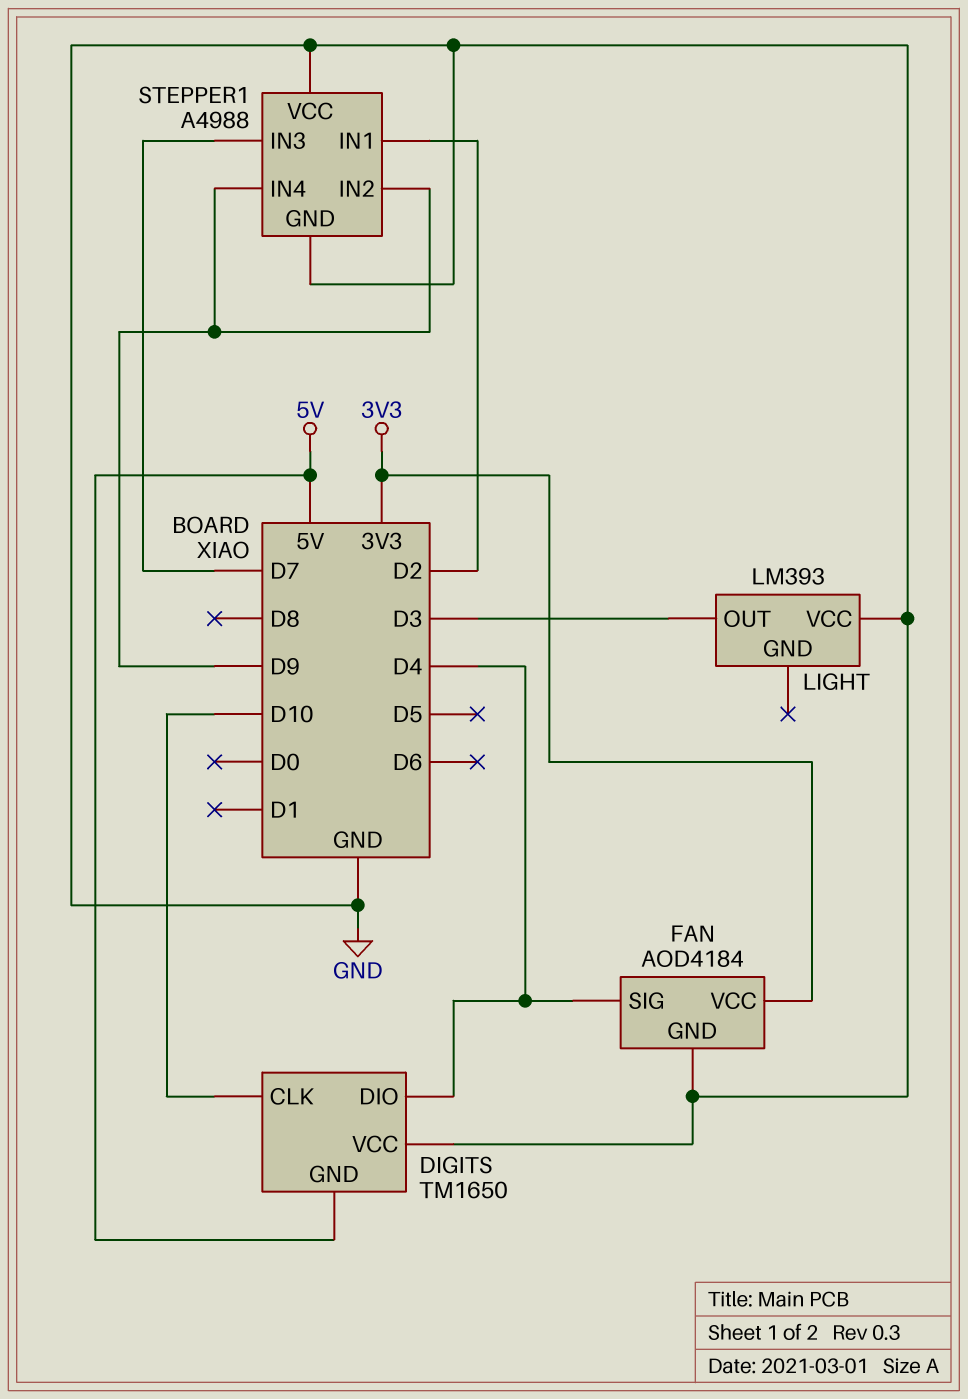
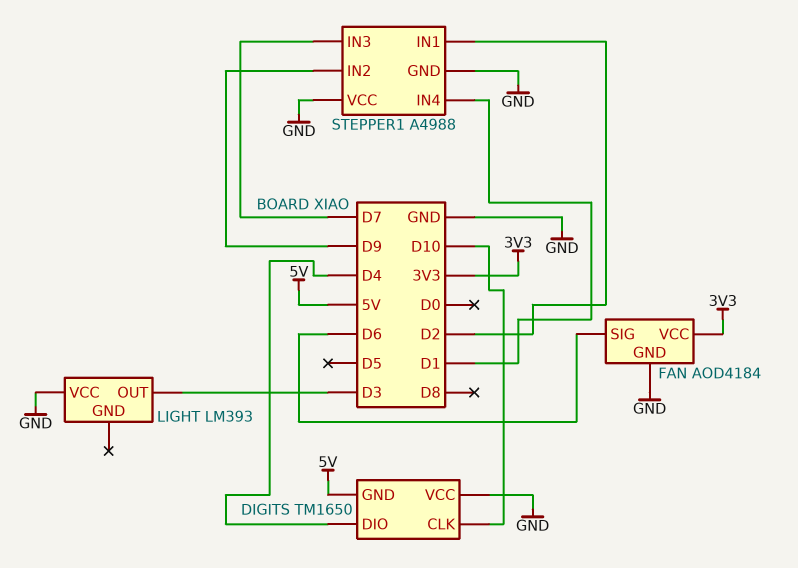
FAN pin SIG: D4 -> D6
STEPPER1 pin IN4: D9 -> D1

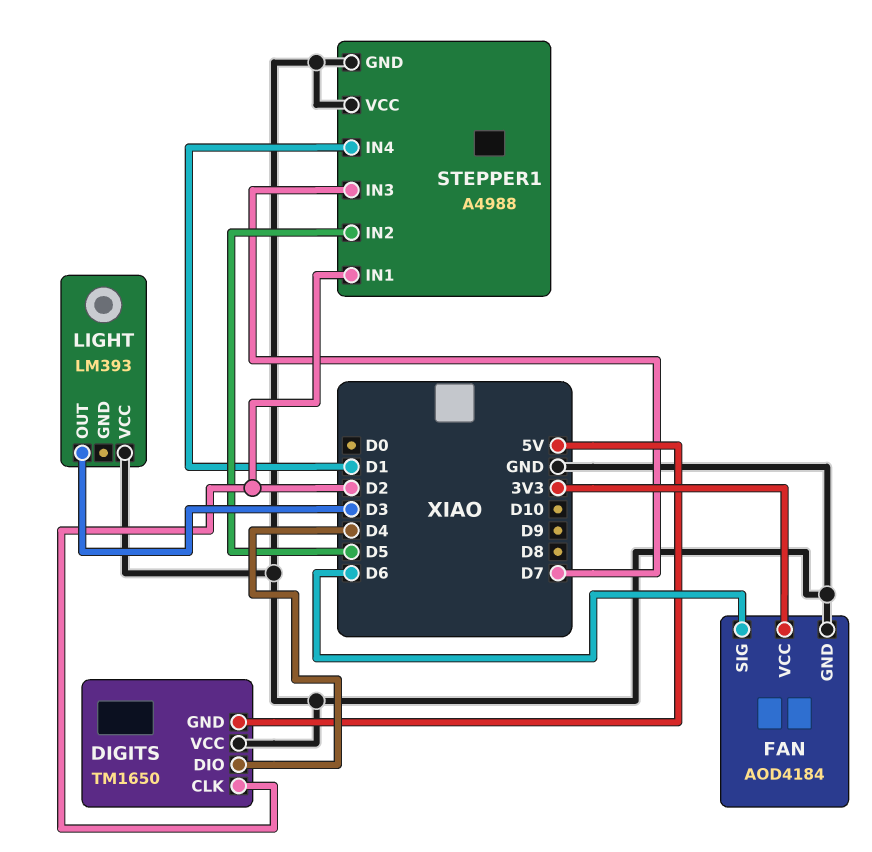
DIGITS pin CLK: D10 -> D2
STEPPER1 pin IN2: D9 -> D5

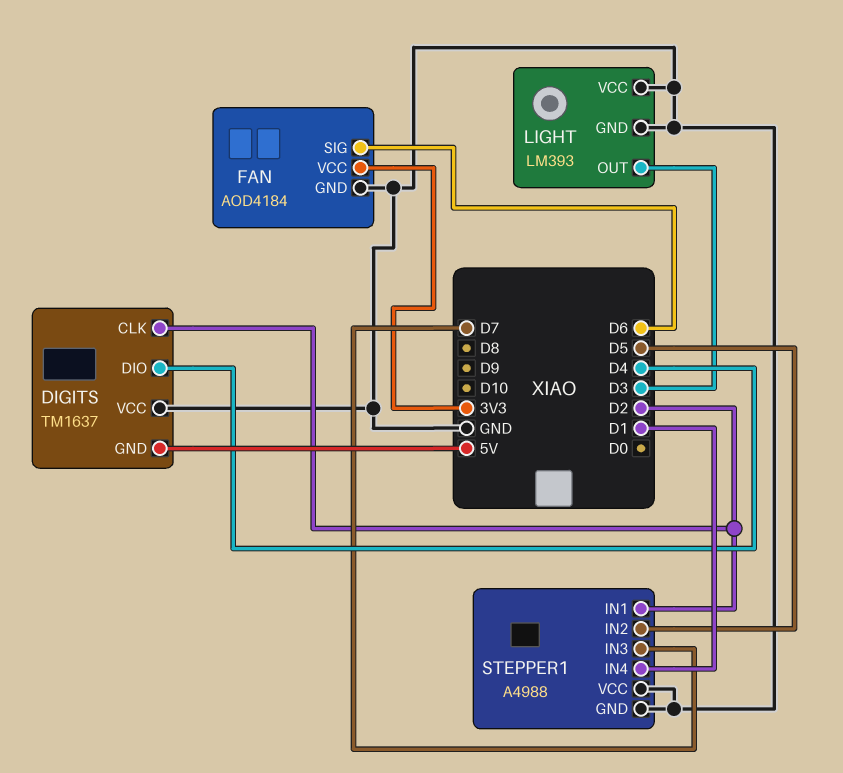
DIGITS: TM1650 -> TM1637
LIGHT pin GND: none -> GND

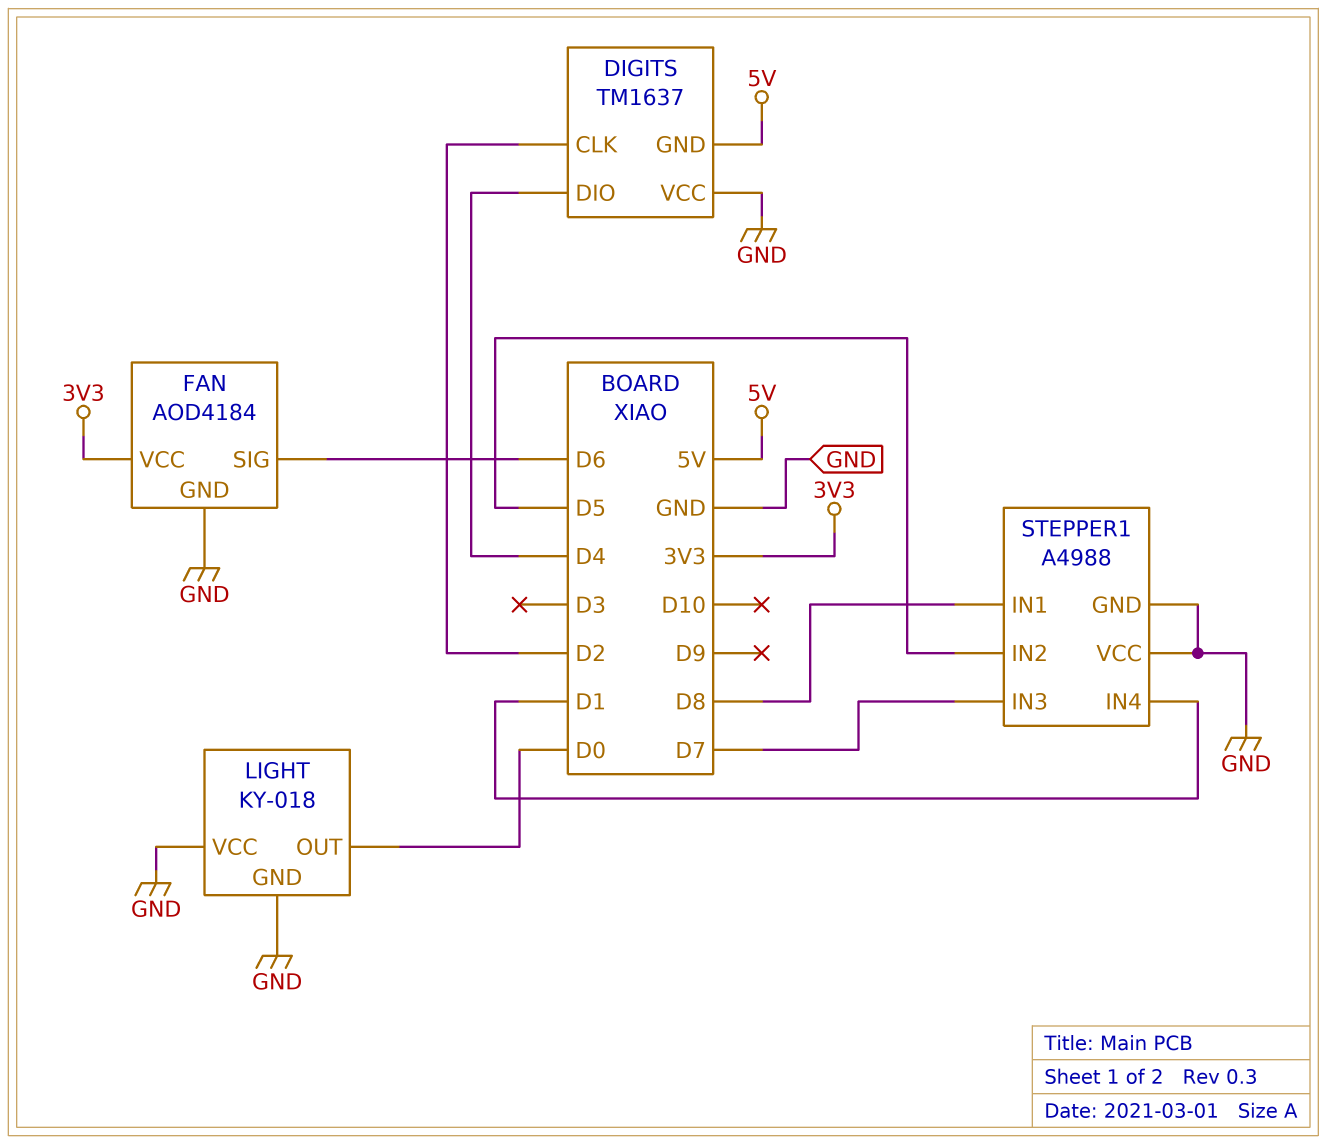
LIGHT: LM393 -> KY-018
LIGHT pin OUT: D3 -> D0
STEPPER1 pin IN1: D2 -> D8

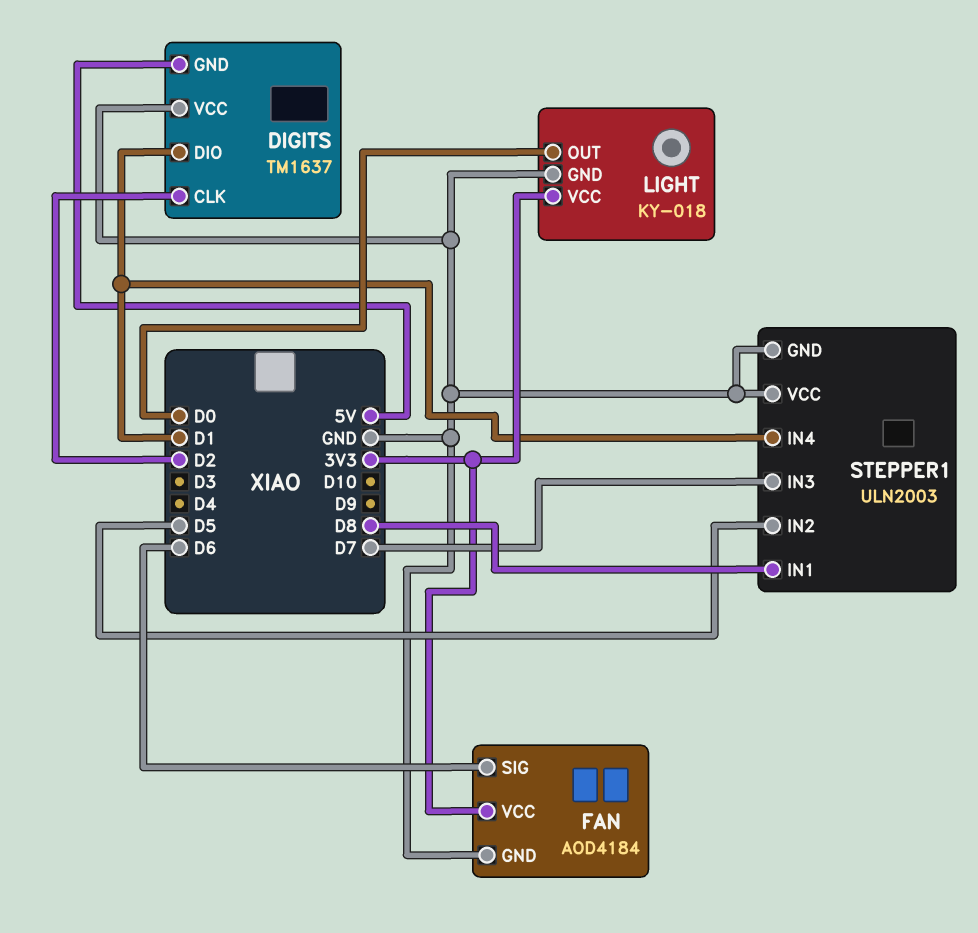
DIGITS pin DIO: D4 -> D1
LIGHT pin VCC: GND -> 3V3
STEPPER1: A4988 -> ULN2003

